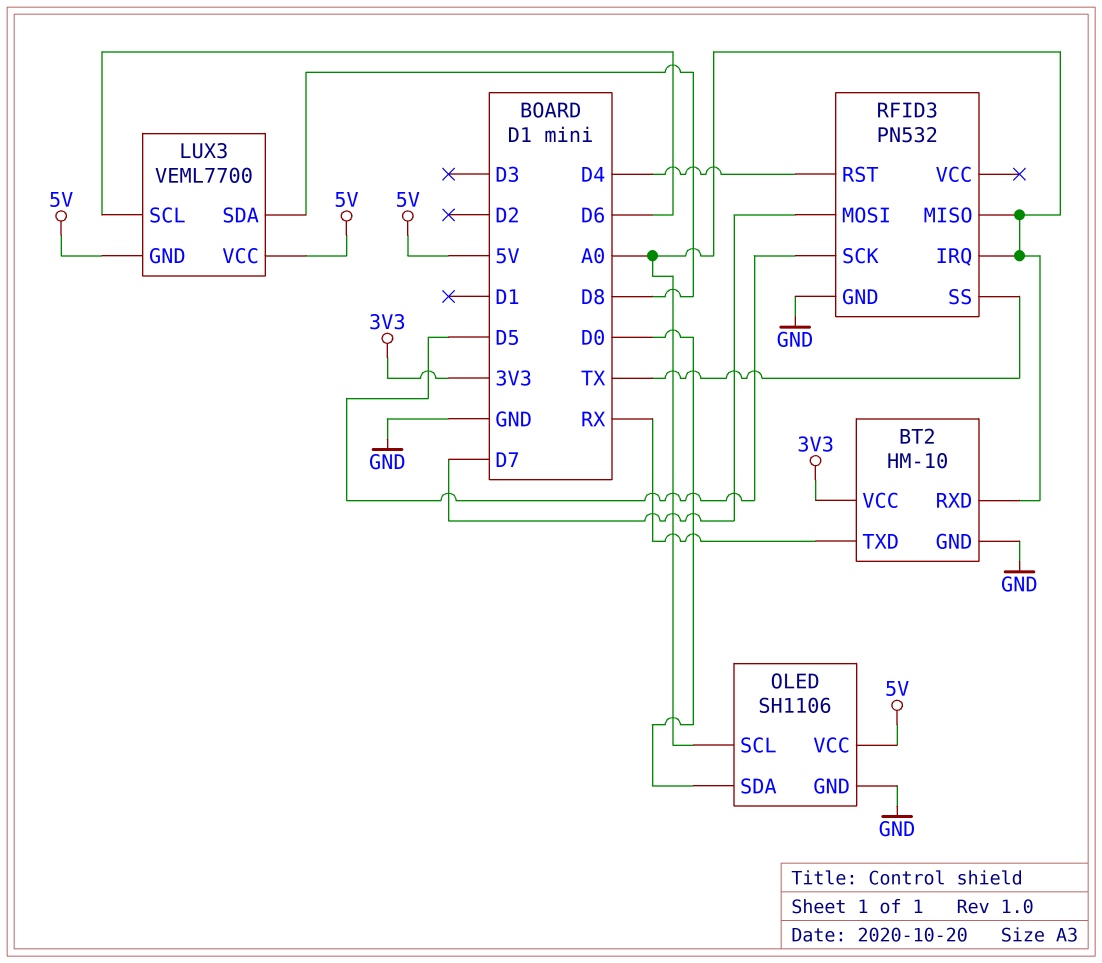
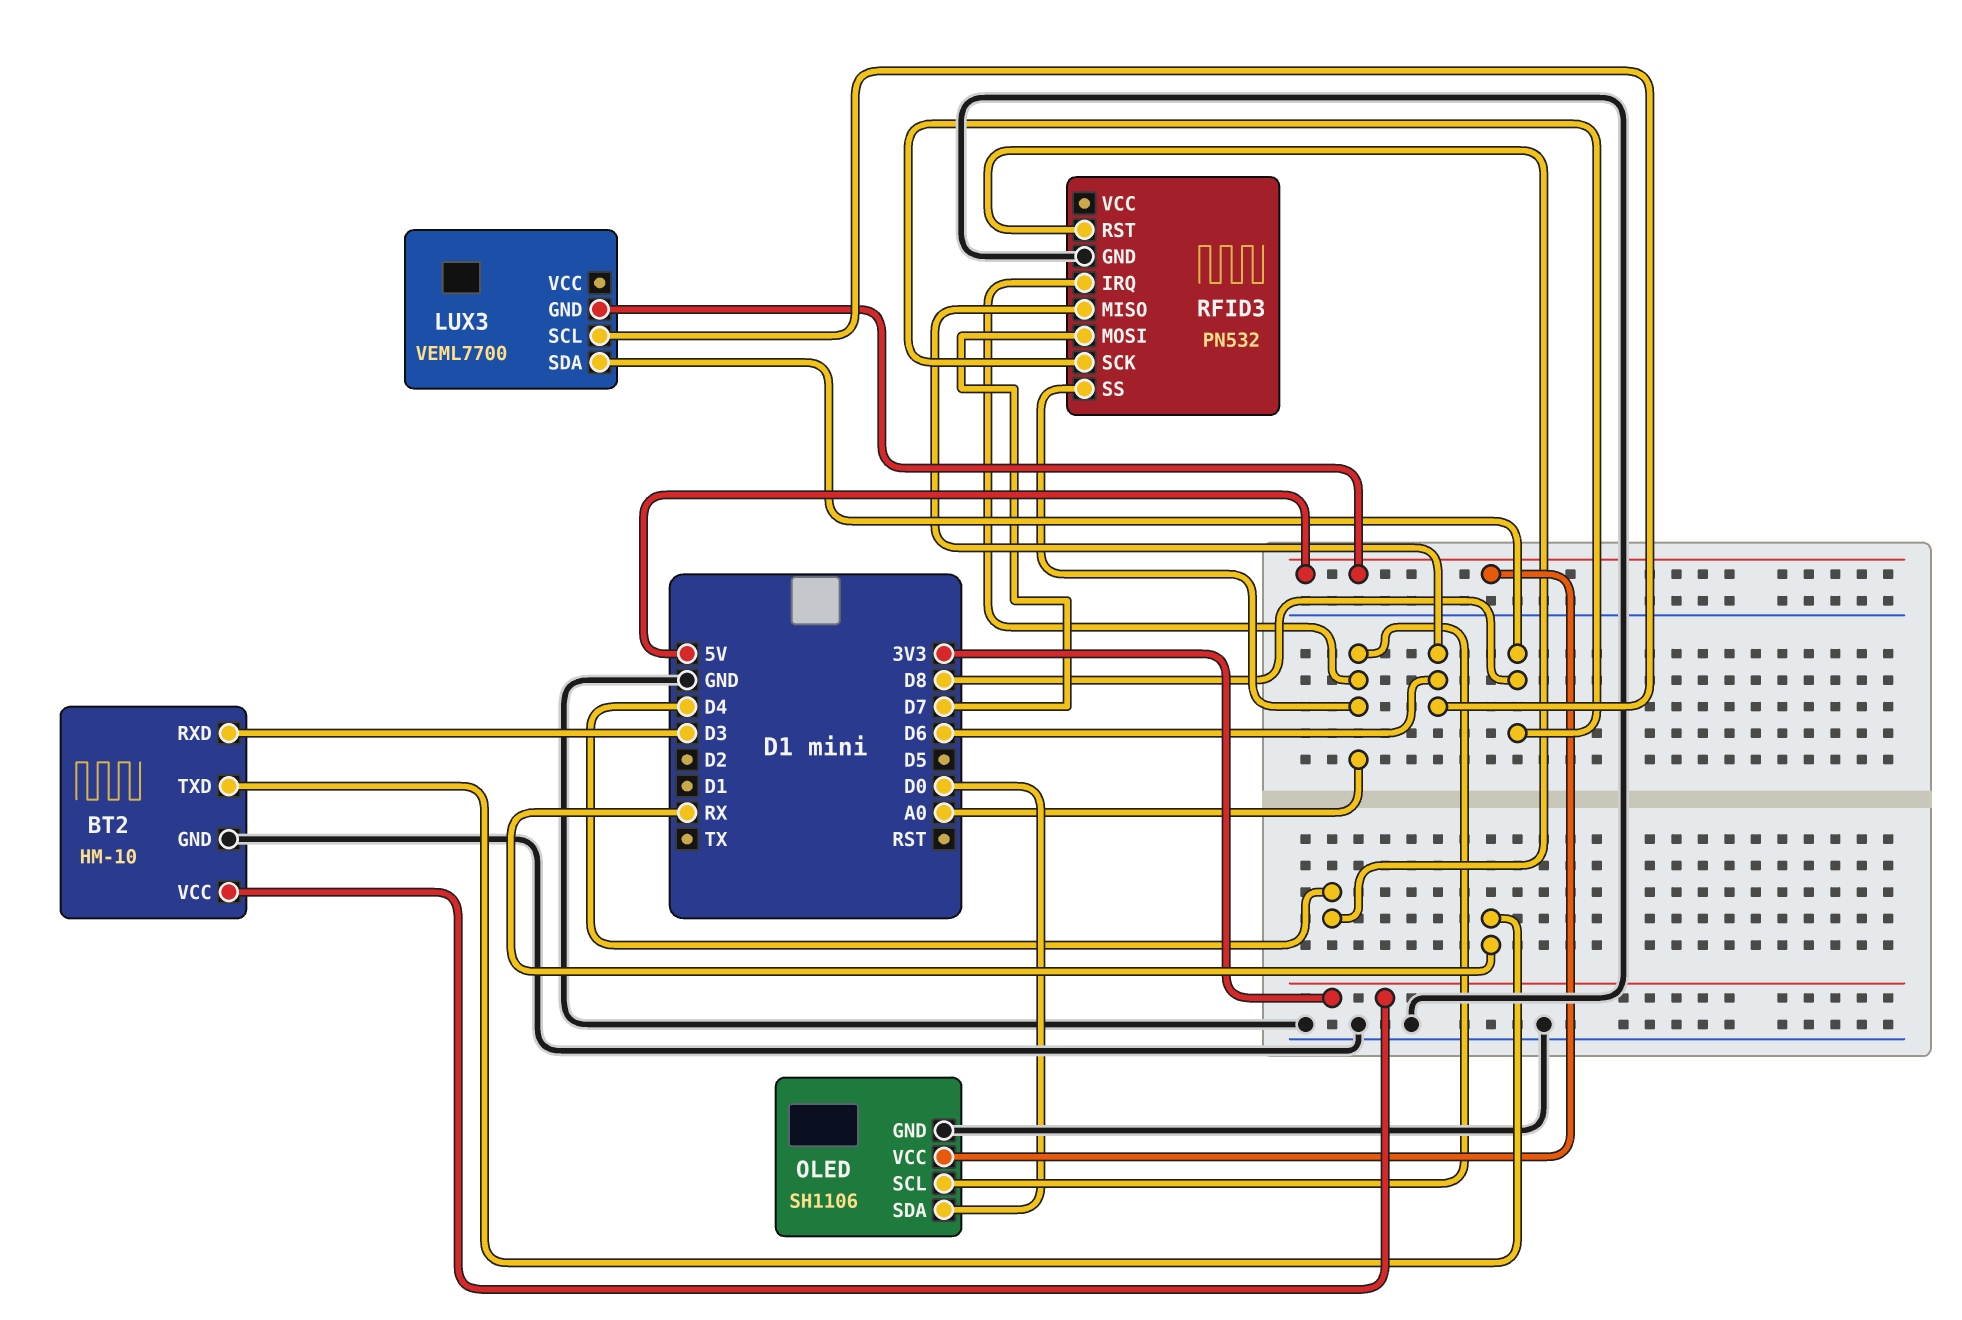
BT2 pin RXD: A0 -> D3
LUX3 pin VCC: 5V -> none
RFID3 pin MISO: A0 -> D6
RFID3 pin SCK: D5 -> D8
RFID3 pin SS: TX -> A0

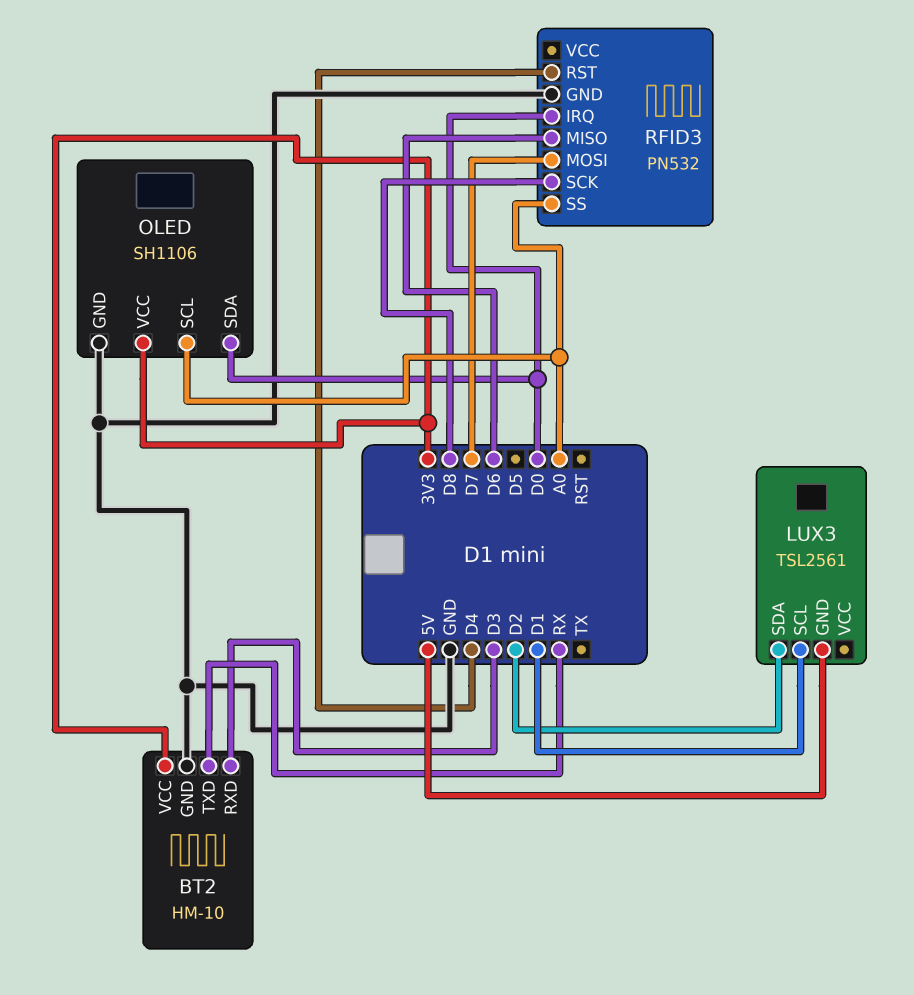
LUX3: VEML7700 -> TSL2561
LUX3 pin SCL: D6 -> D1
LUX3 pin SDA: D8 -> D2
OLED pin VCC: 5V -> 3V3
RFID3 pin IRQ: A0 -> D0

